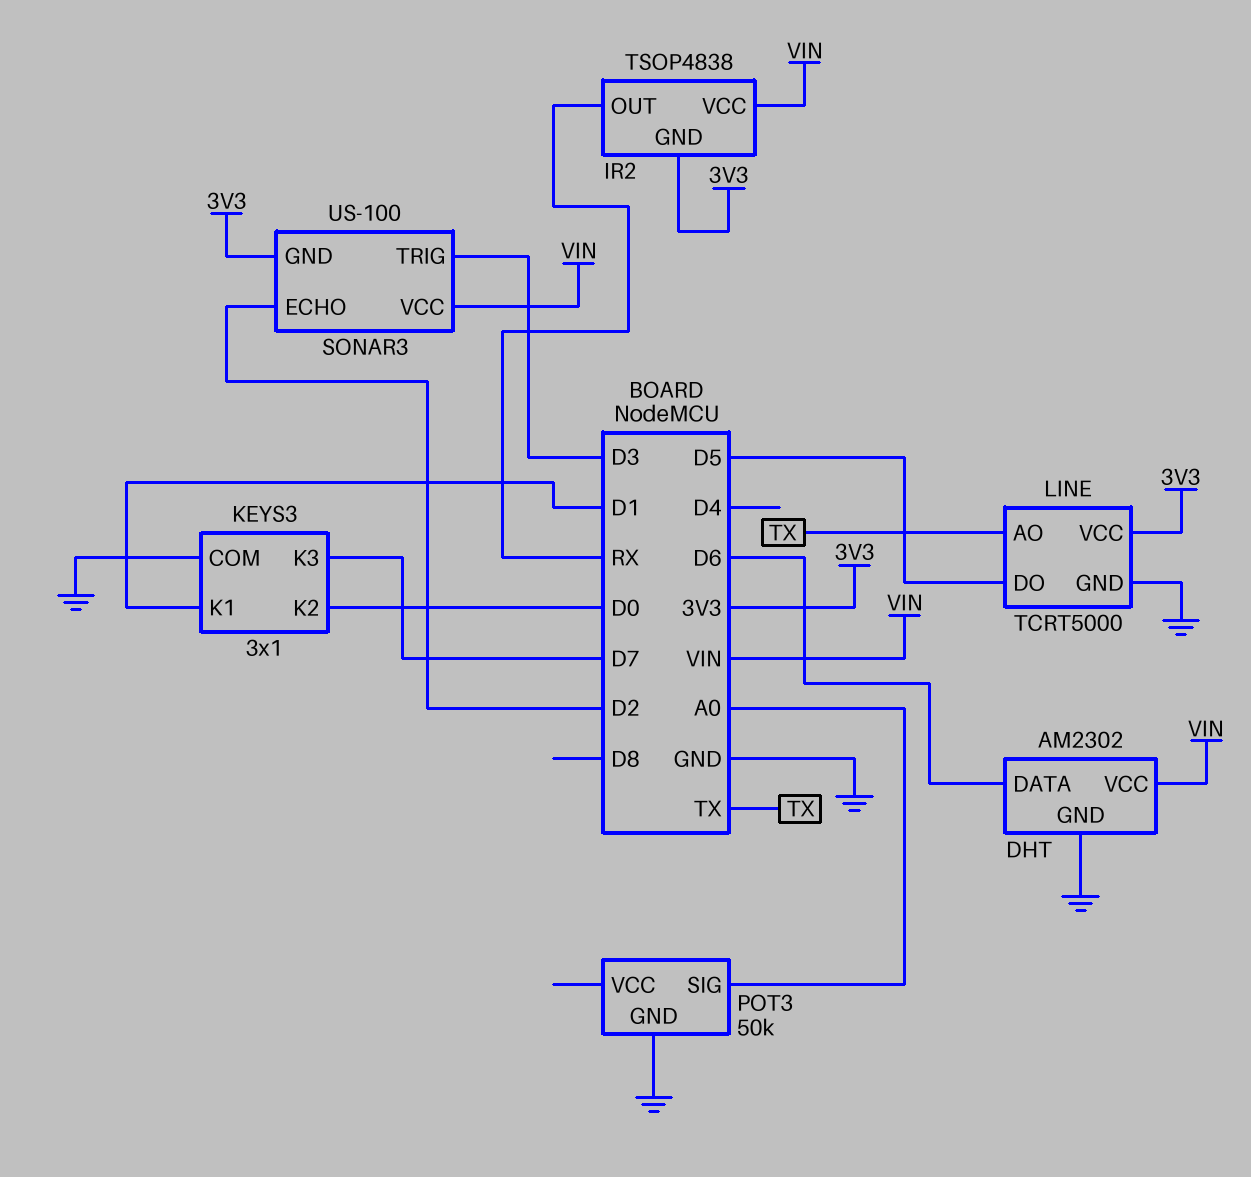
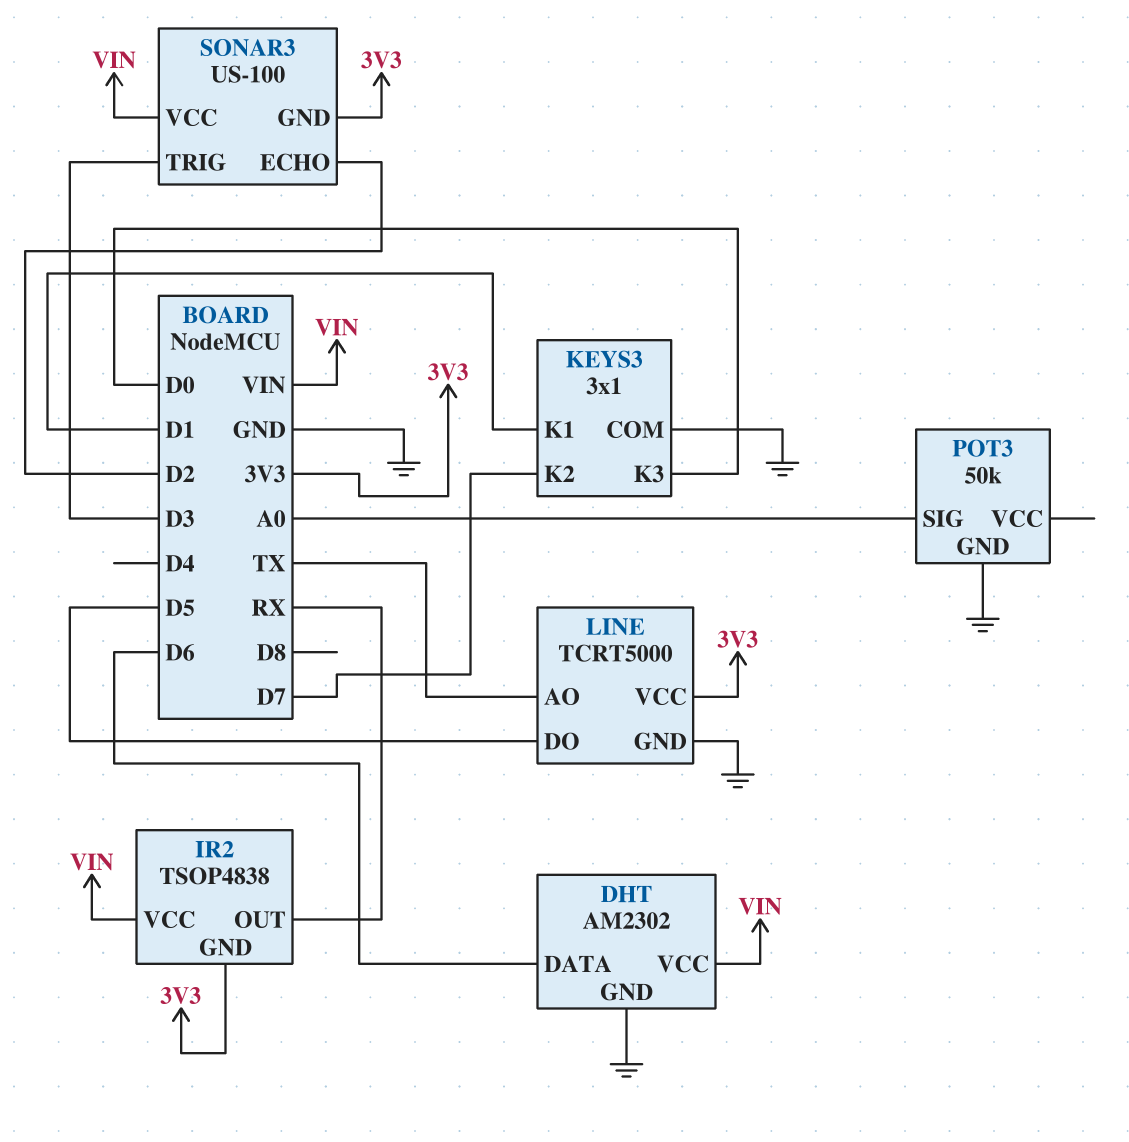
KEYS3 pin K2: D0 -> D7
KEYS3 pin K3: D7 -> D0

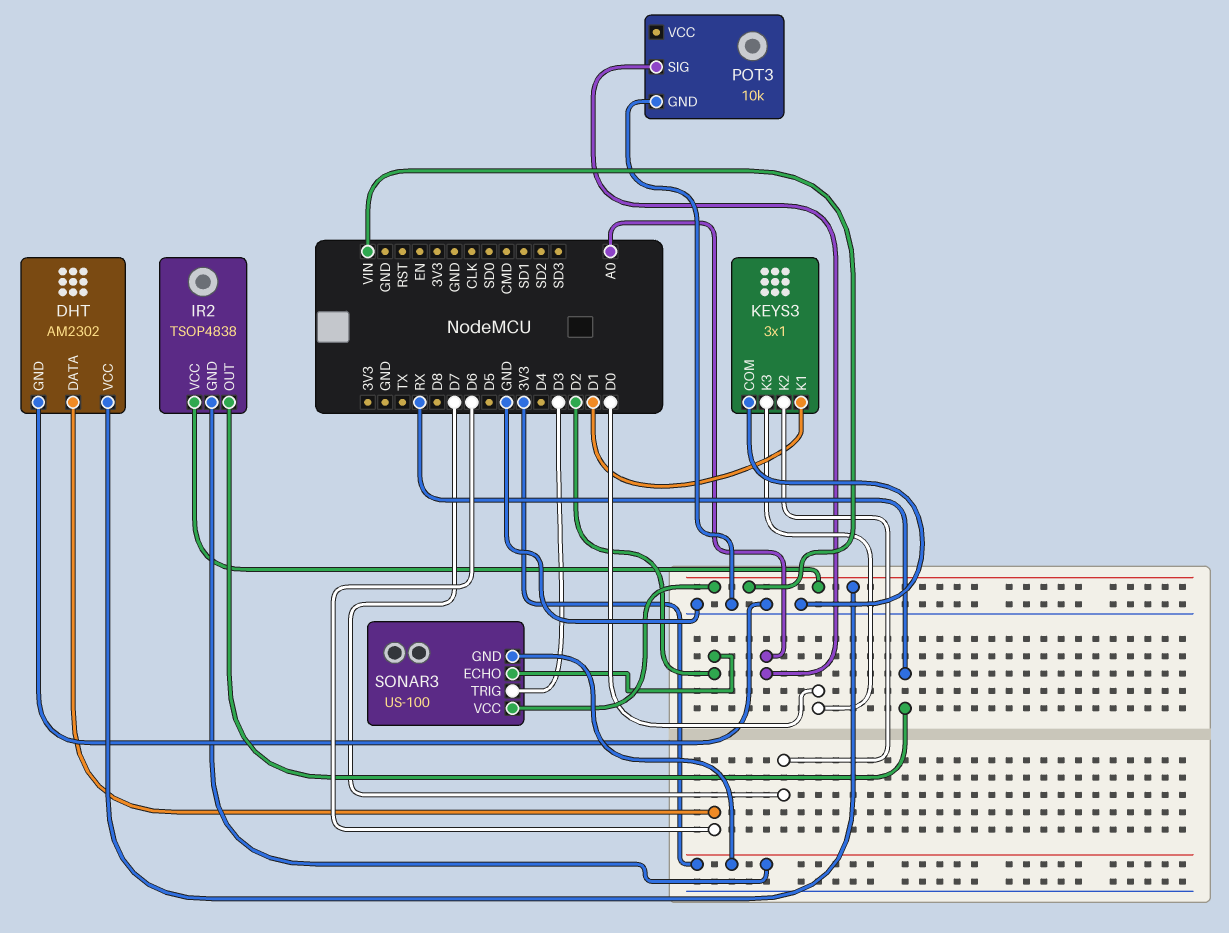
LINE: TCRT5000 -> none
LINE pin AO: TX -> none
LINE pin DO: D5 -> none
LINE pin GND: GND -> none
LINE pin VCC: 3V3 -> none
POT3: 50k -> 10k

